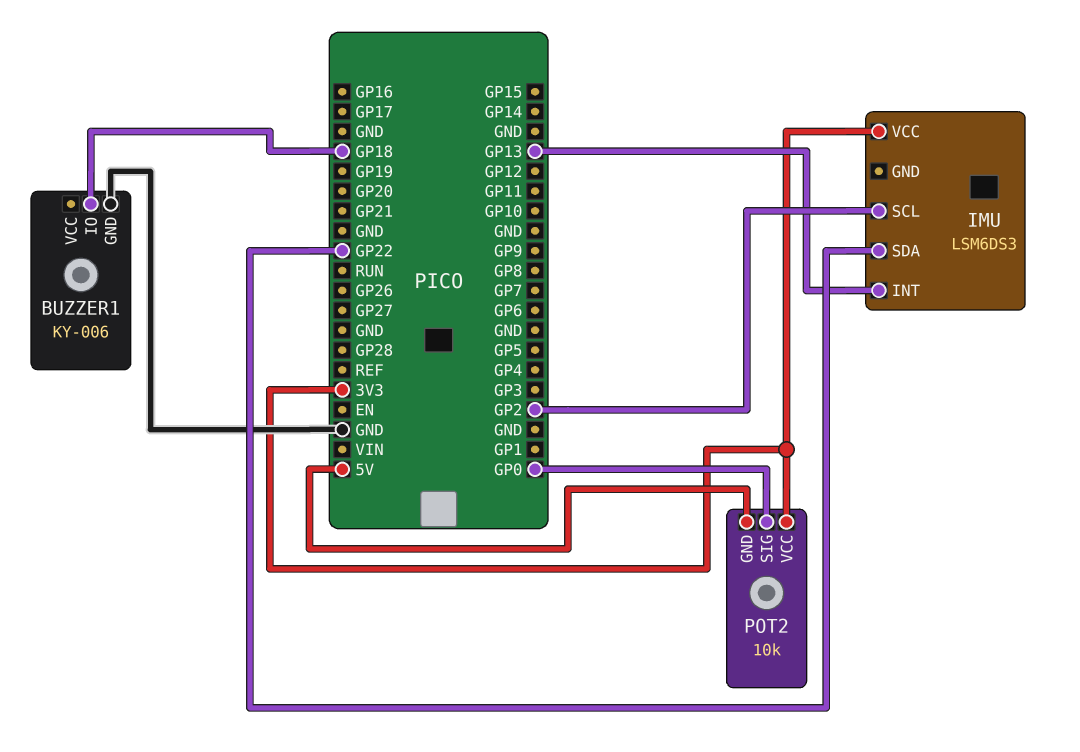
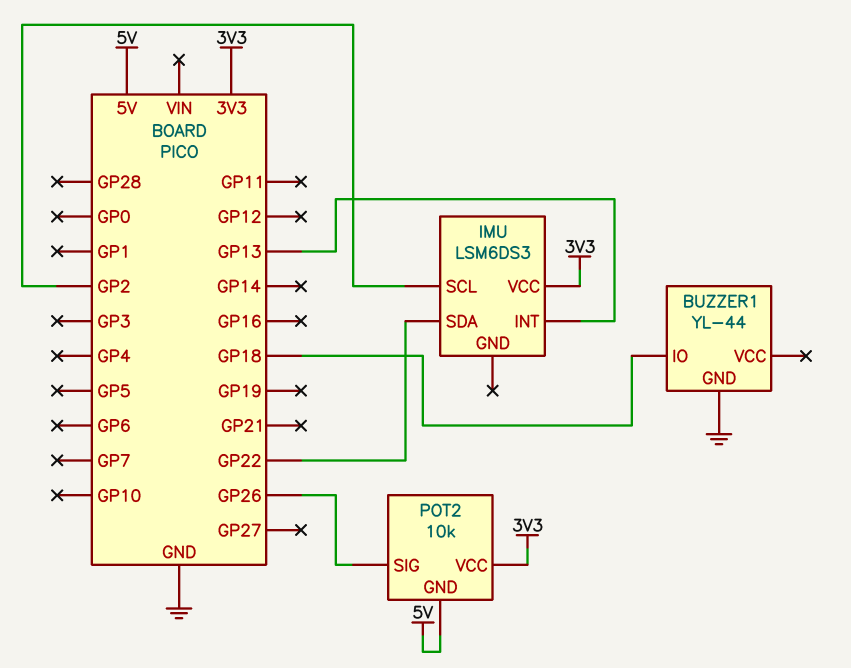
BUZZER1: KY-006 -> YL-44
POT2 pin SIG: GP0 -> GP26

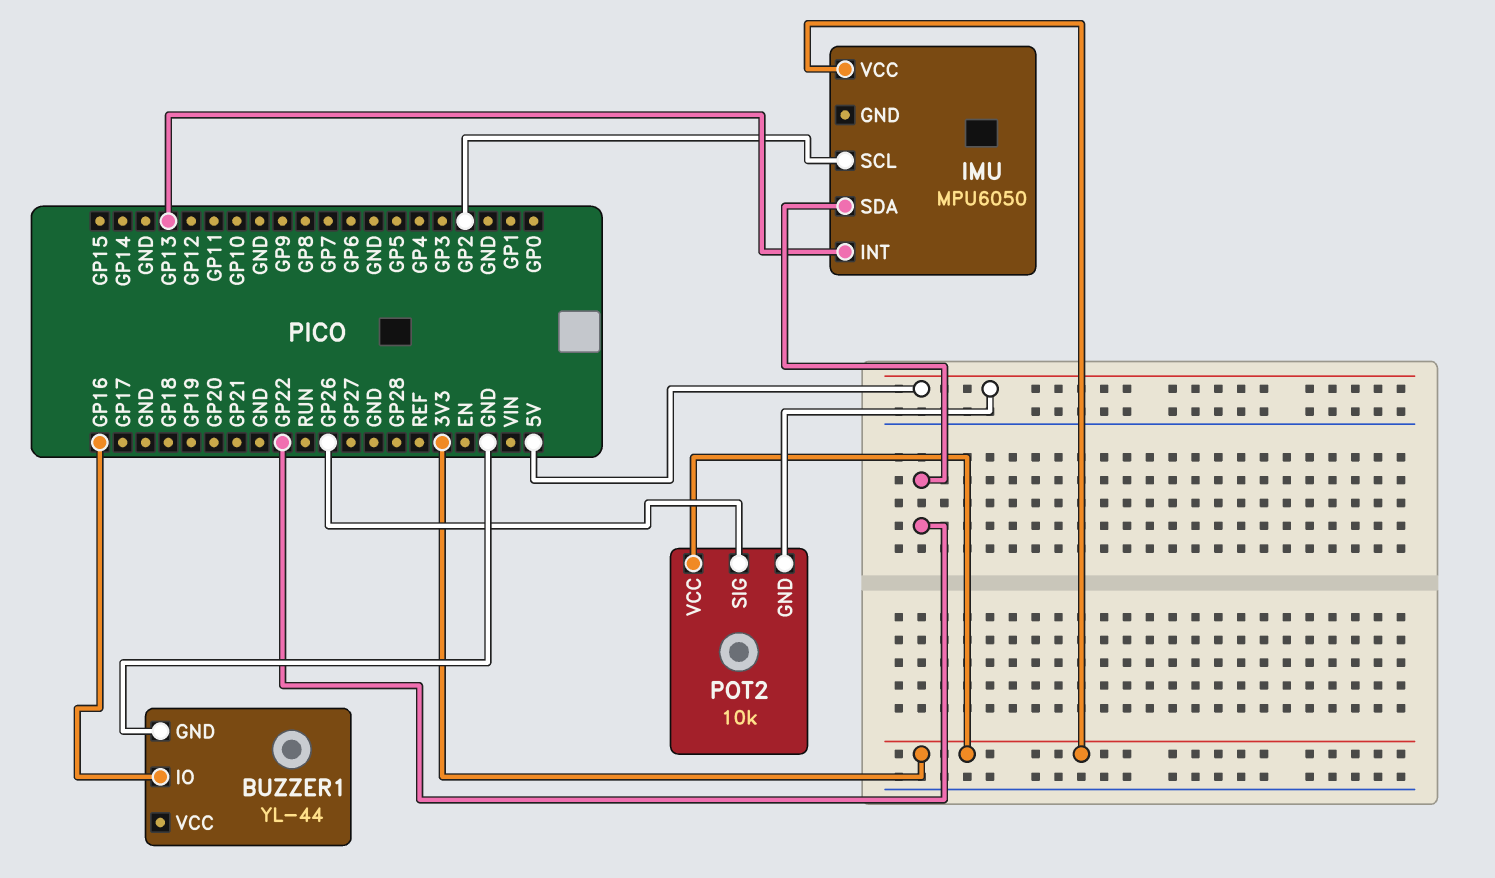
BUZZER1 pin IO: GP18 -> GP16
IMU: LSM6DS3 -> MPU6050

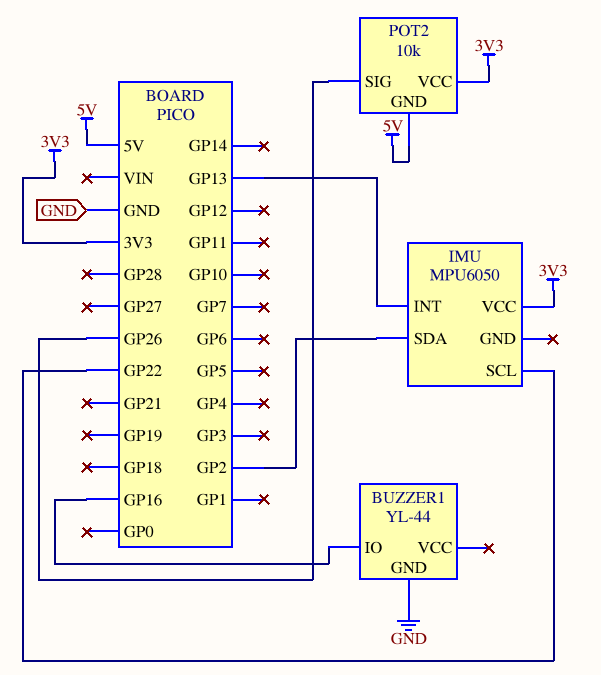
IMU pin SCL: GP2 -> GP22
IMU pin SDA: GP22 -> GP2

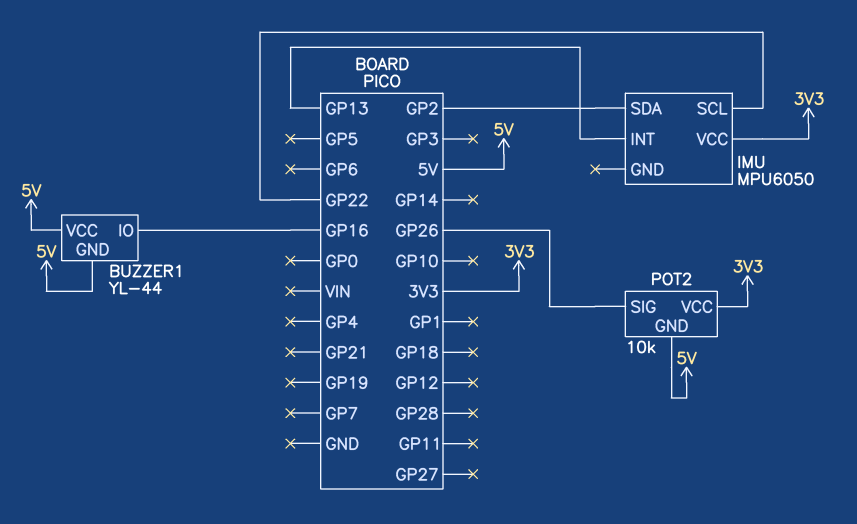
BUZZER1 pin GND: GND -> 5V
BUZZER1 pin VCC: none -> 5V

